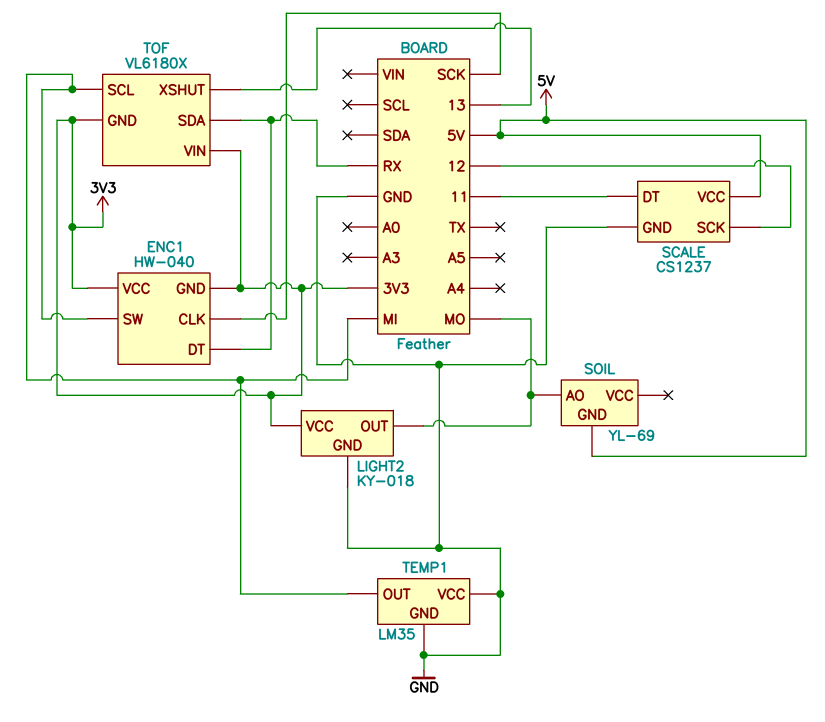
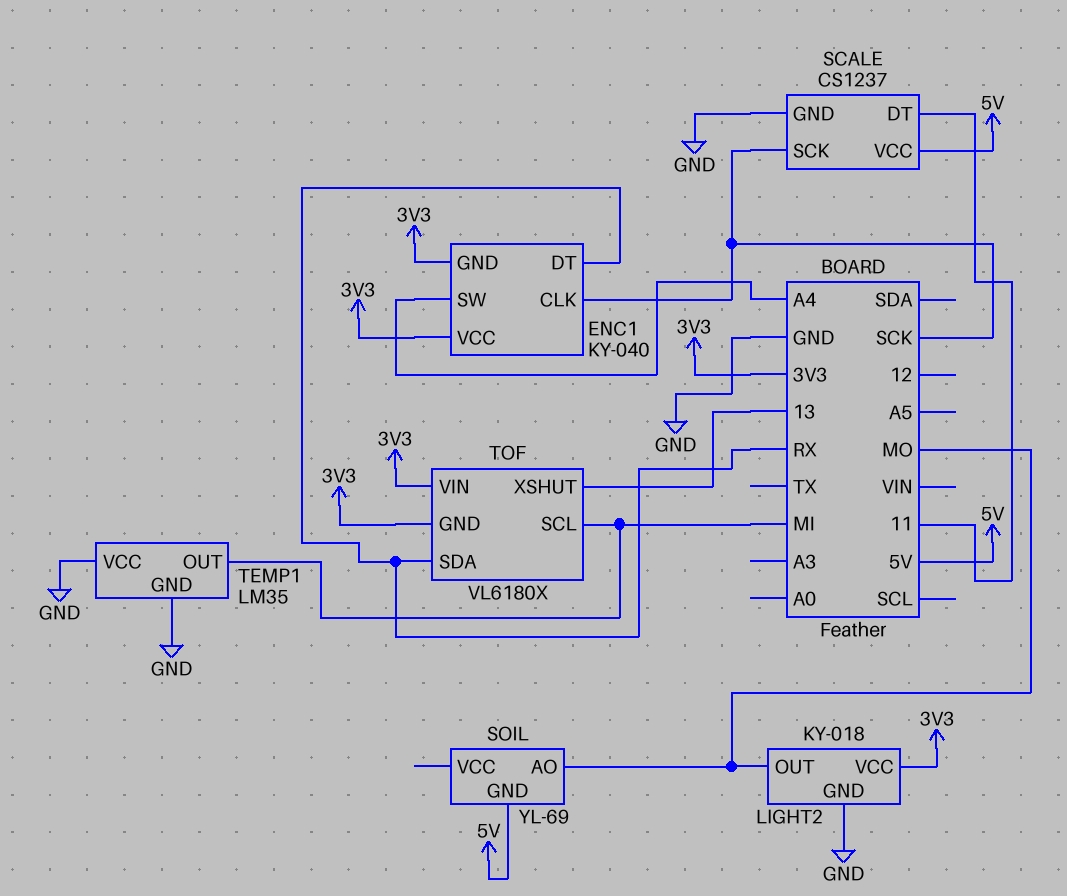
ENC1: HW-040 -> KY-040
ENC1 pin SW: MI -> A4
SCALE pin SCK: 12 -> SCK

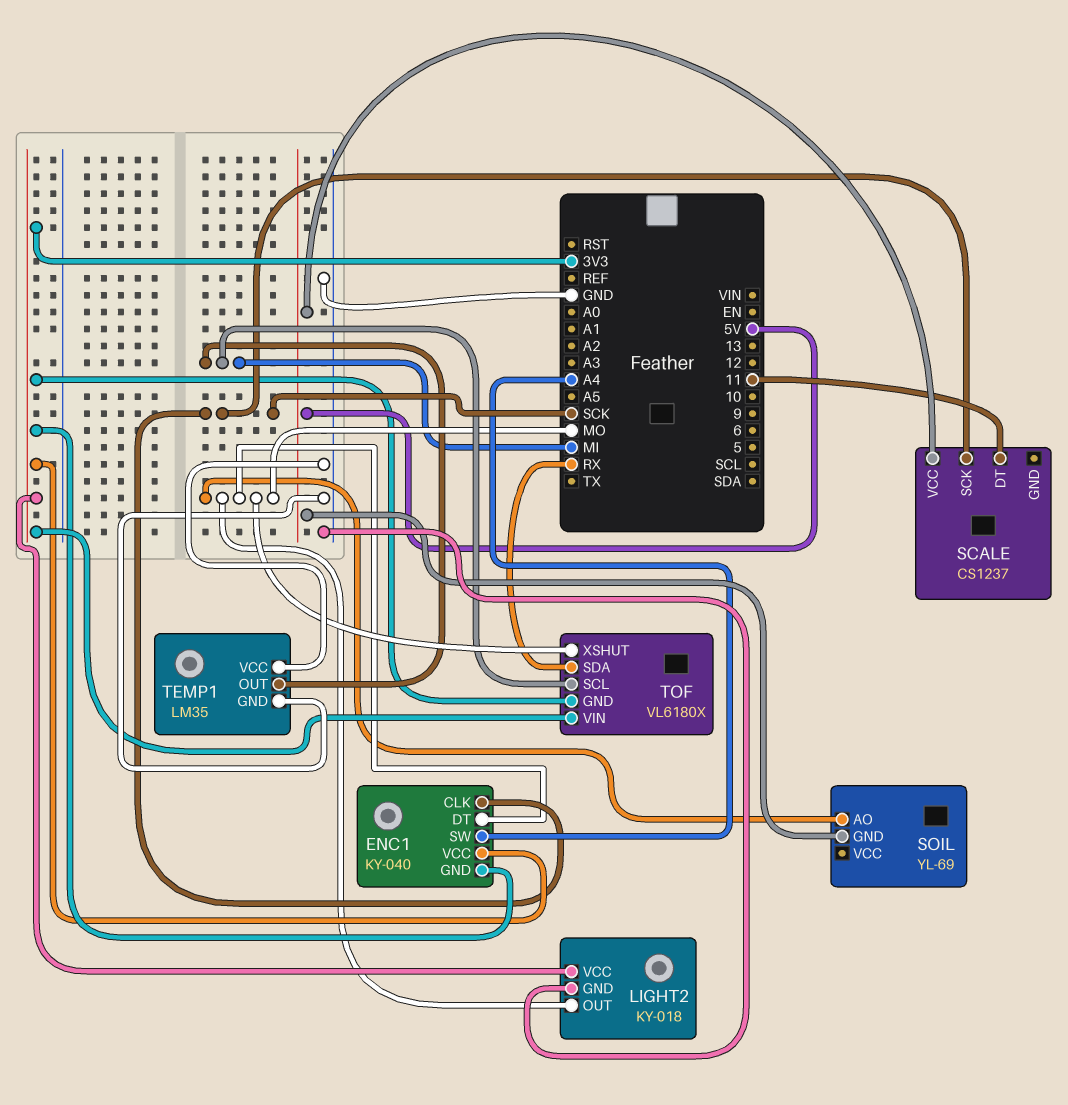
ENC1 pin DT: RX -> MO
SCALE pin GND: GND -> none
TOF pin XSHUT: 13 -> MO

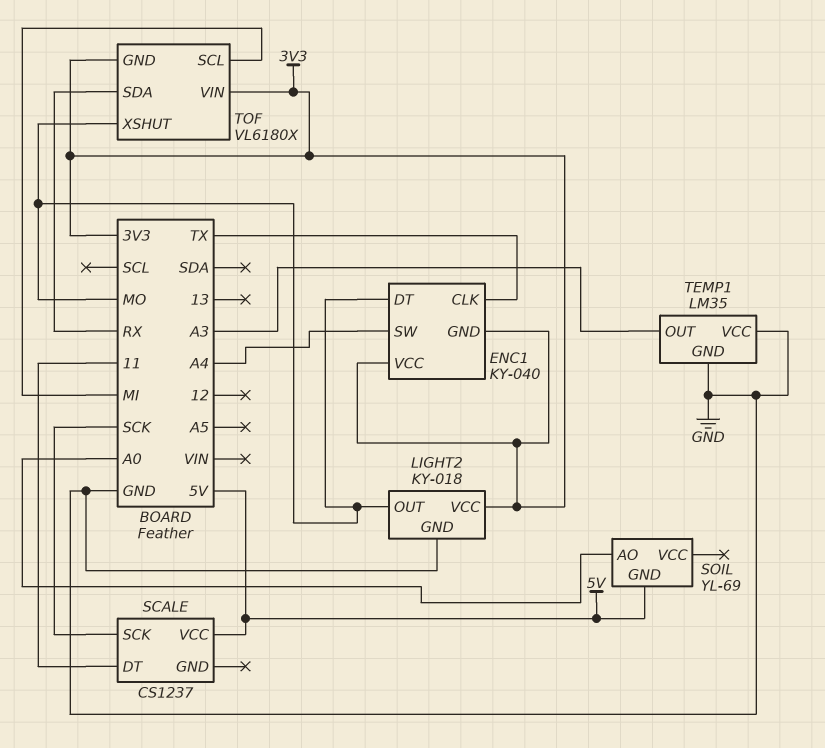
ENC1 pin CLK: SCK -> TX
SOIL pin AO: MO -> A0
TEMP1 pin OUT: MI -> A3

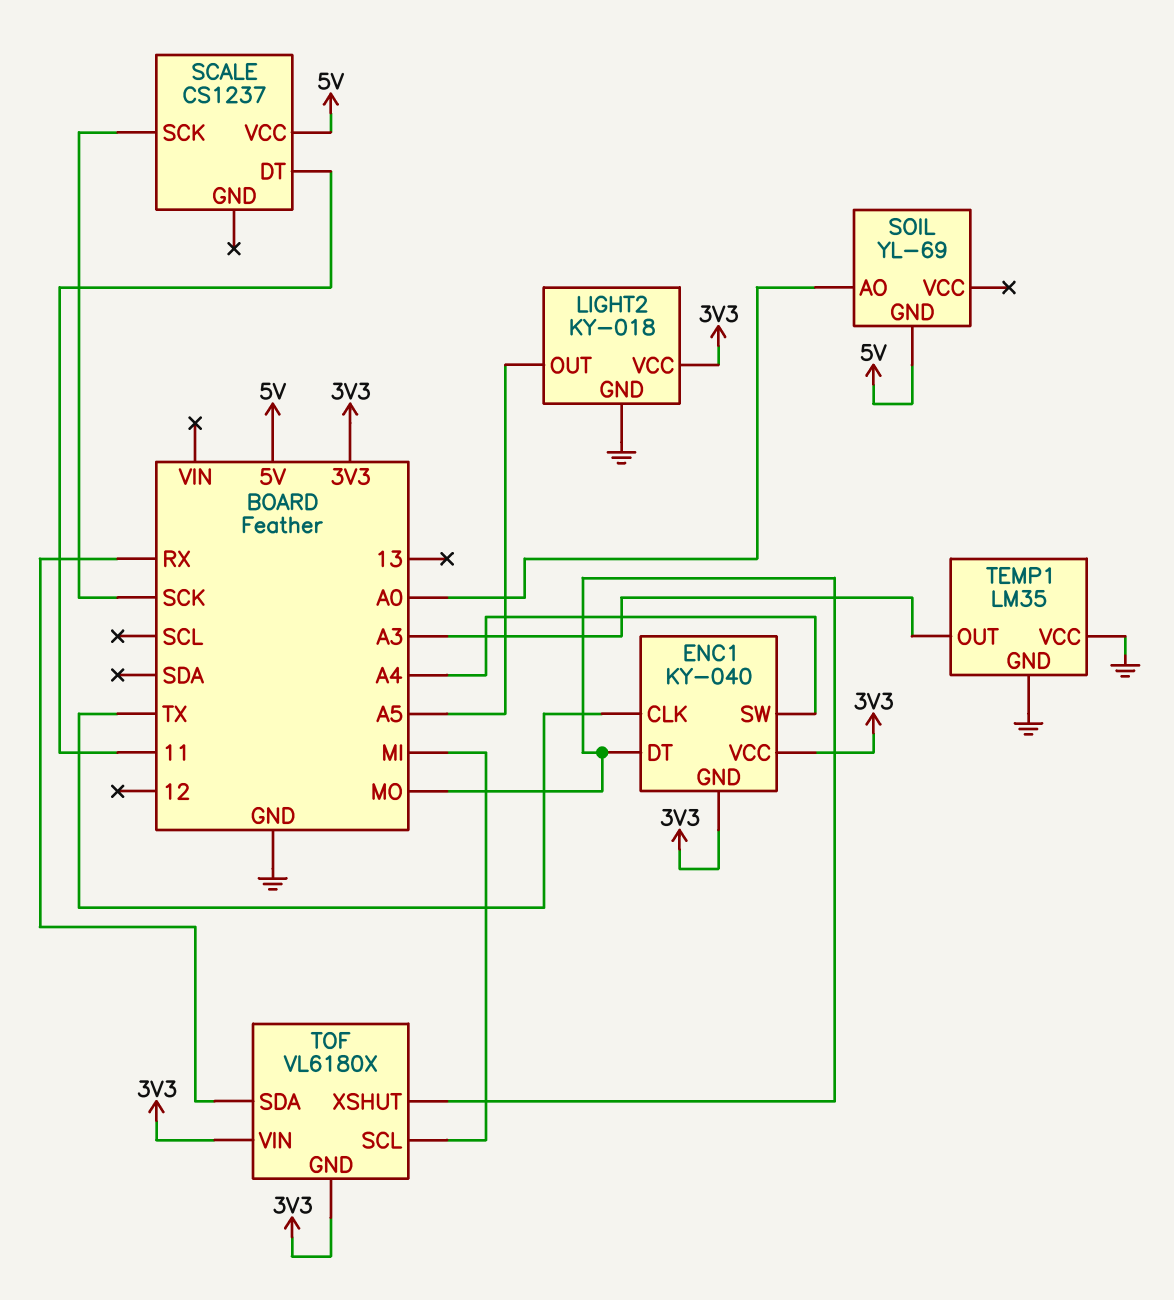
LIGHT2 pin OUT: MO -> A5

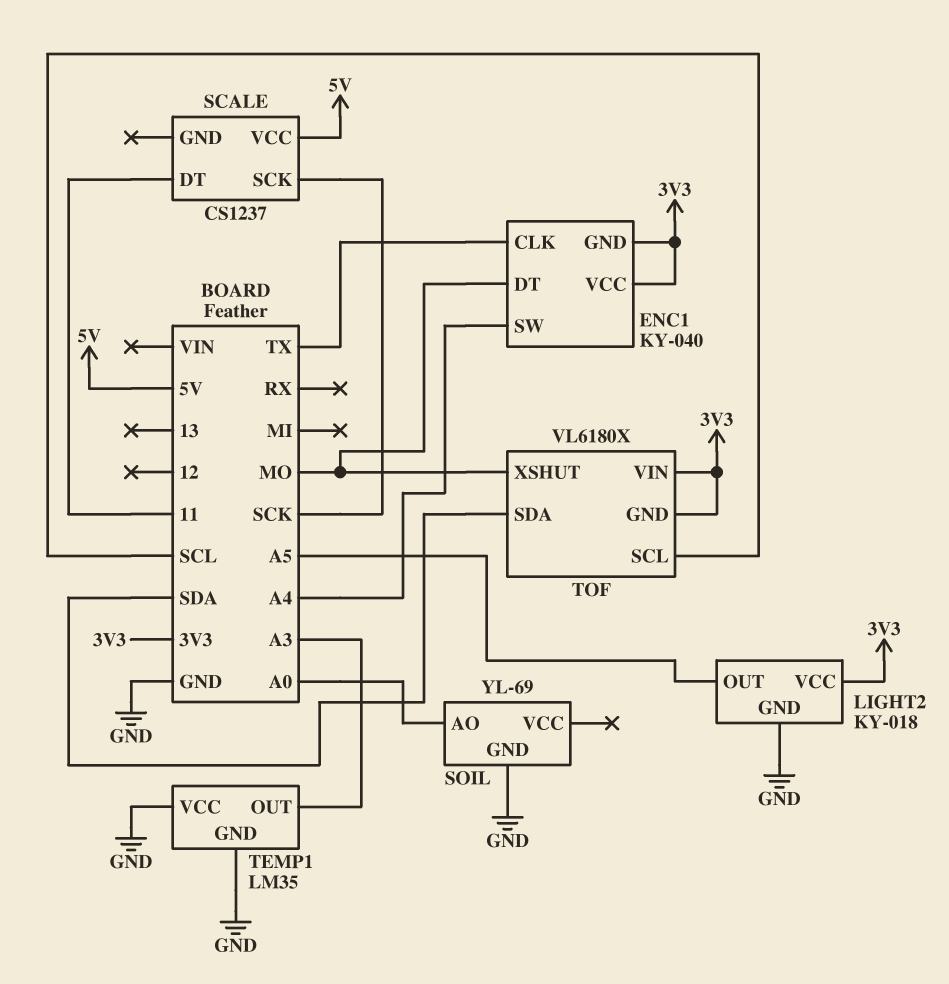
SOIL pin GND: 5V -> GND
TOF pin SCL: MI -> SCL
TOF pin SDA: RX -> SDA

